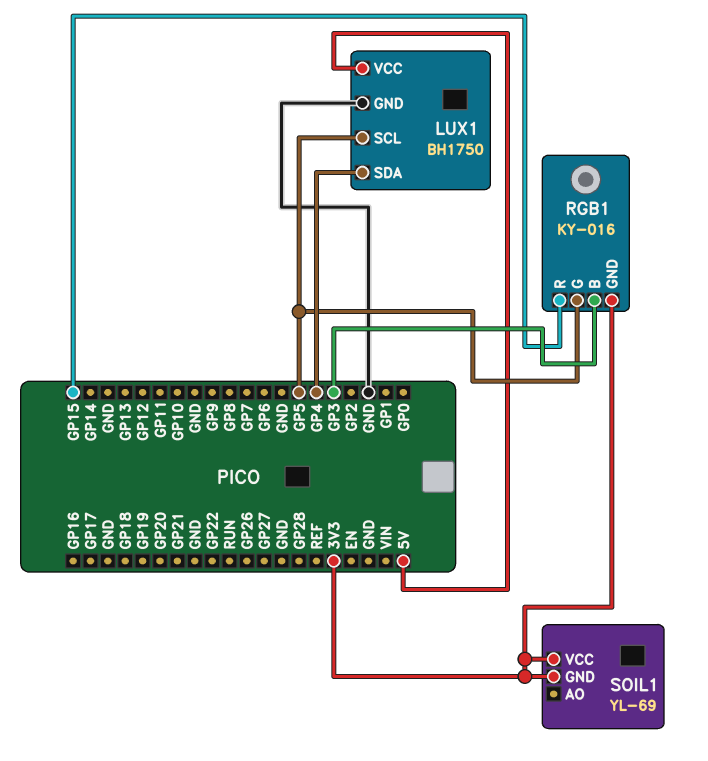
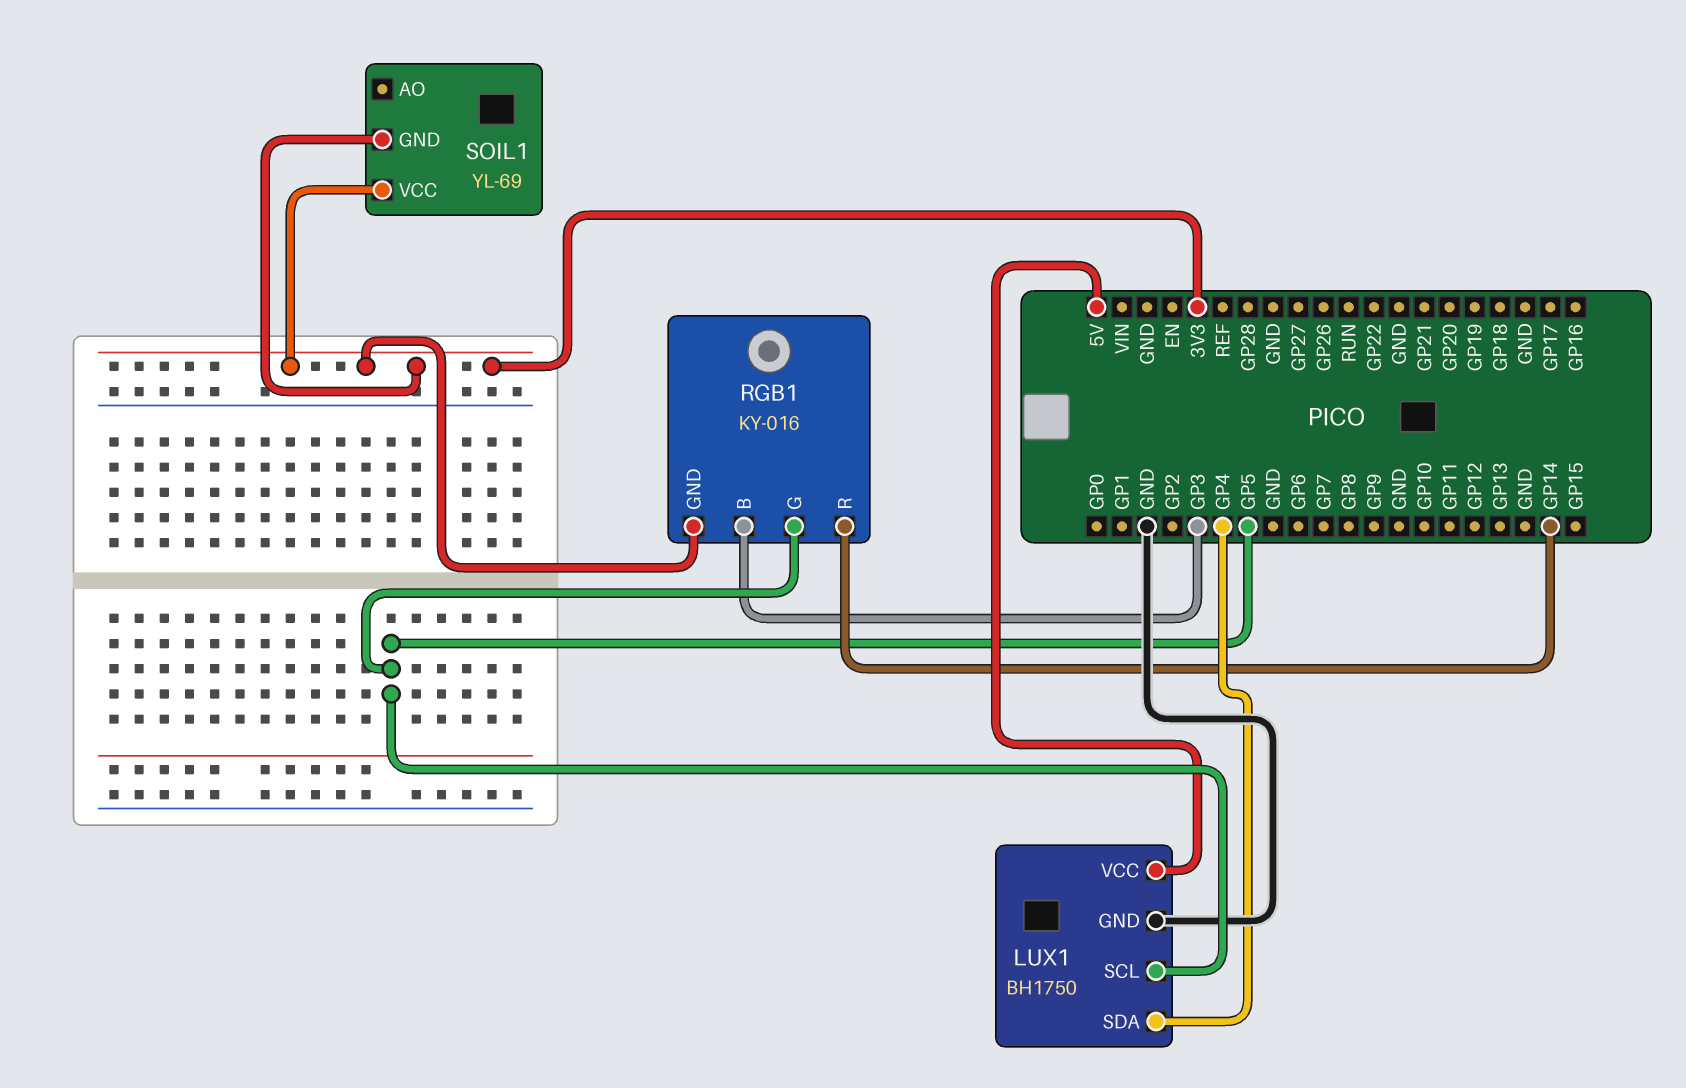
RGB1 pin R: GP15 -> GP14

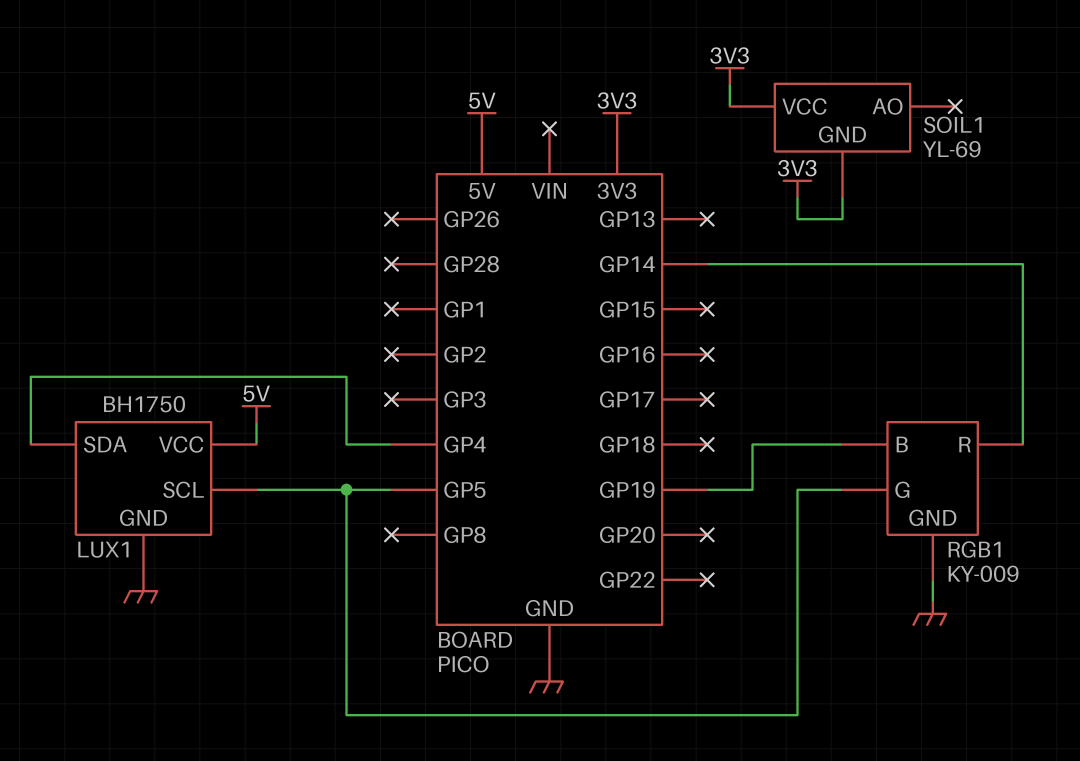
RGB1: KY-016 -> KY-009
RGB1 pin B: GP3 -> GP19
RGB1 pin GND: 3V3 -> GND

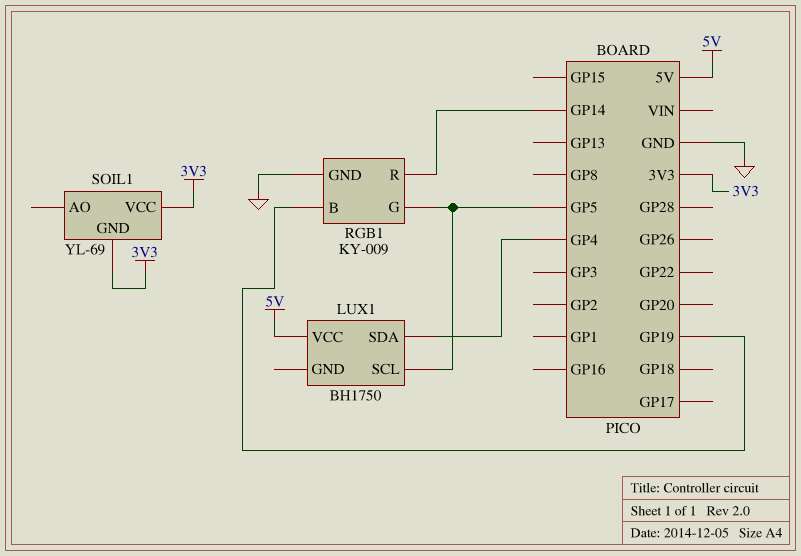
LUX1 pin GND: GND -> none

